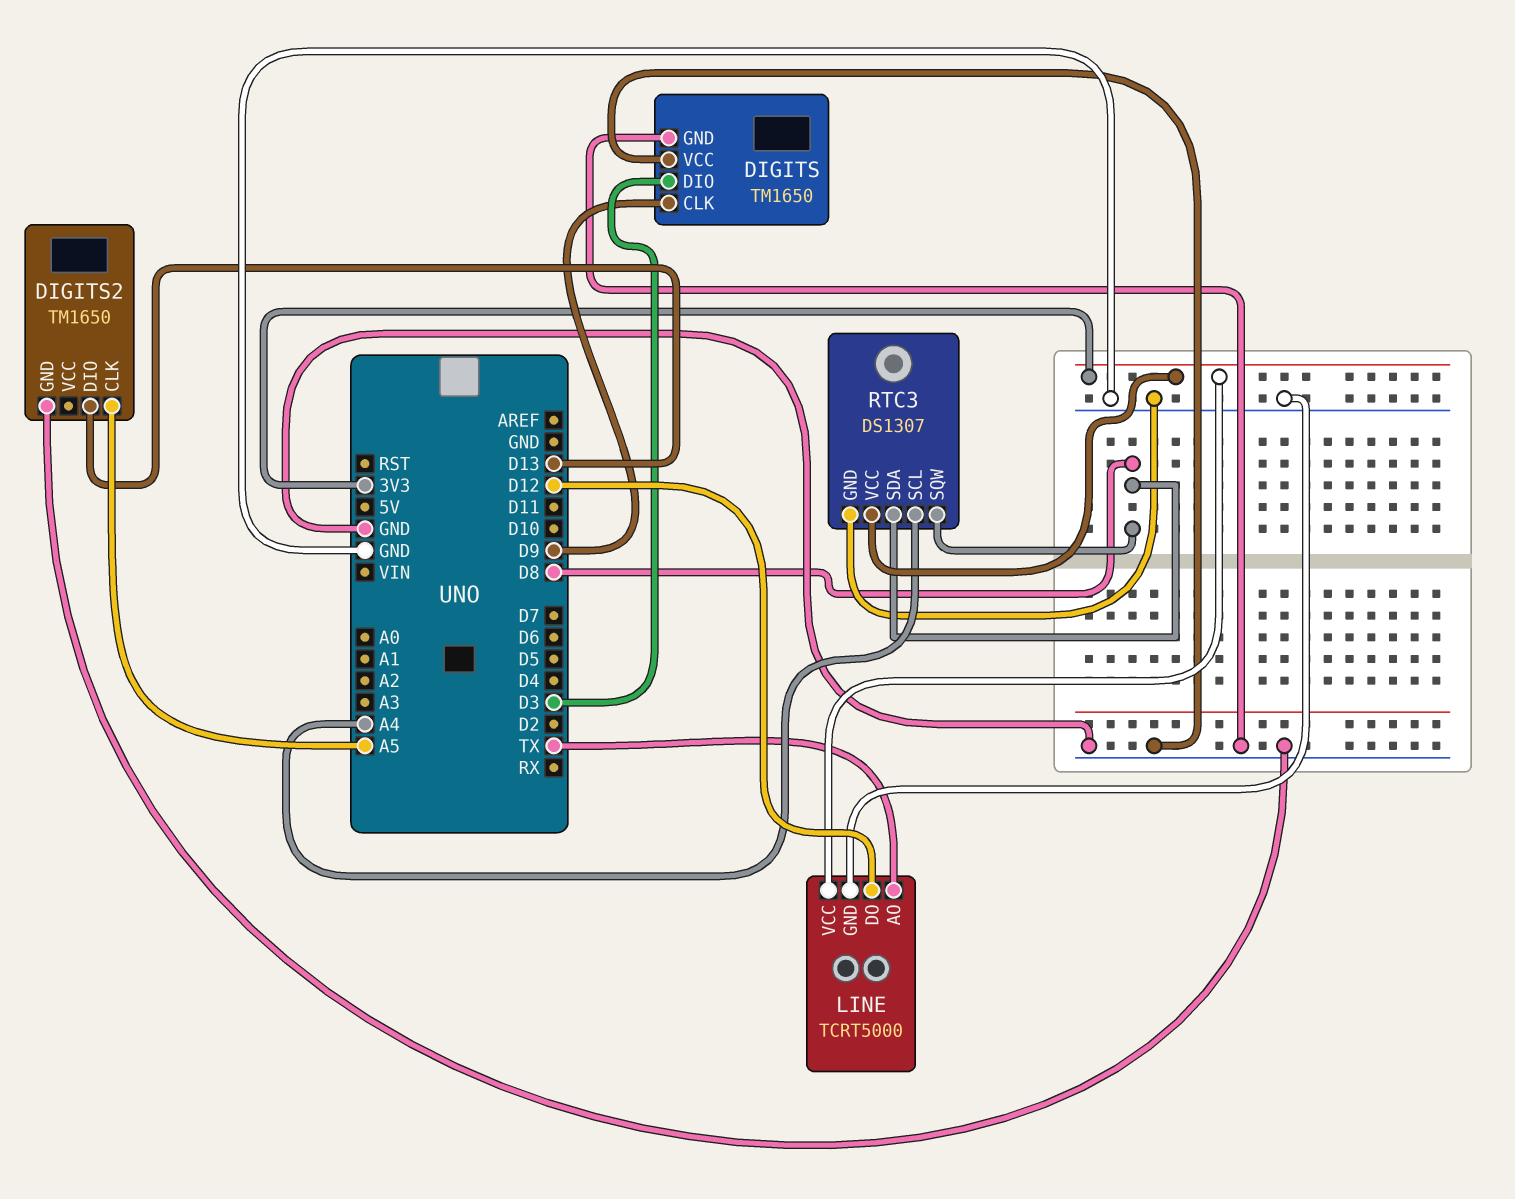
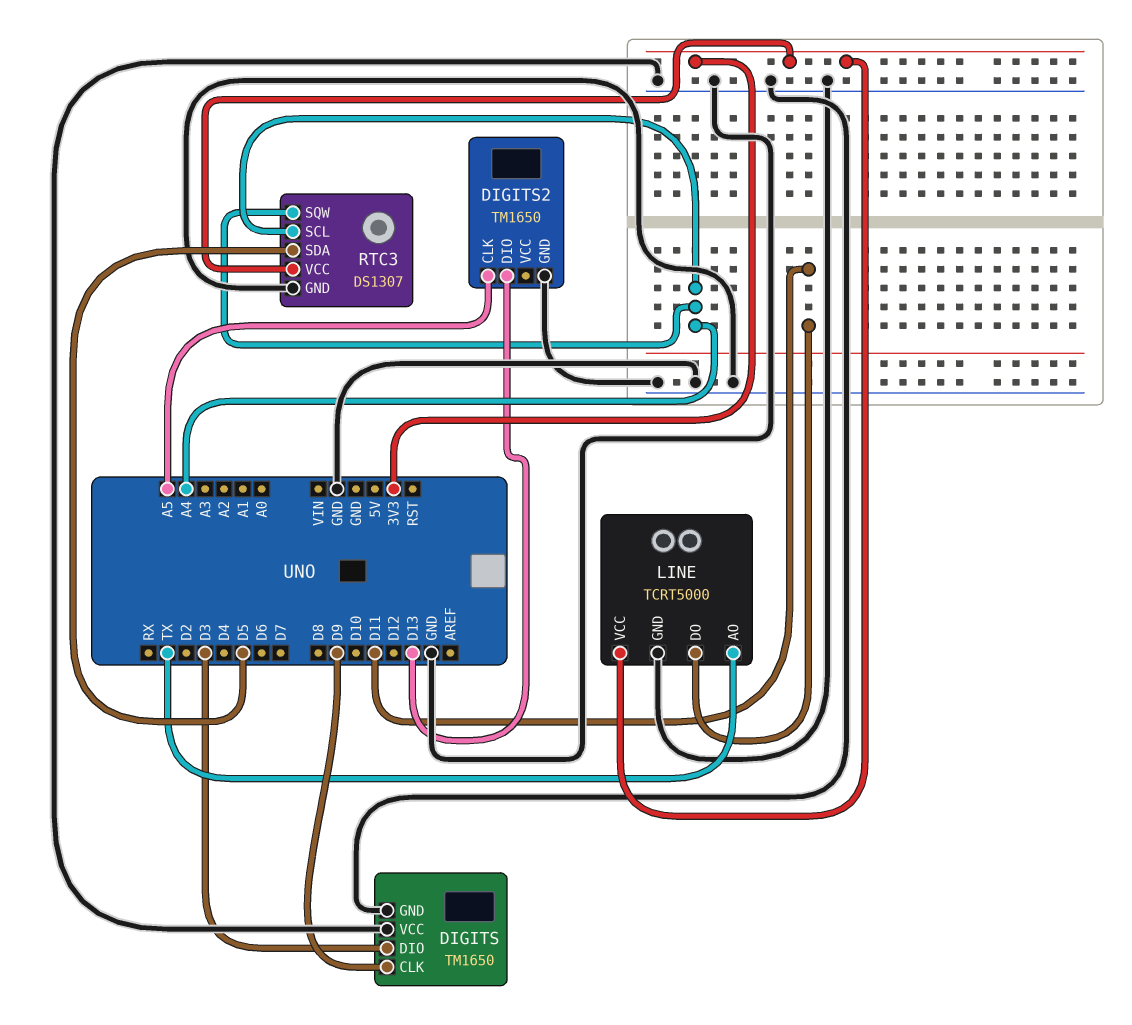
LINE pin DO: D12 -> D11
RTC3 pin SDA: D8 -> D5
RTC3 pin SQW: D8 -> A4

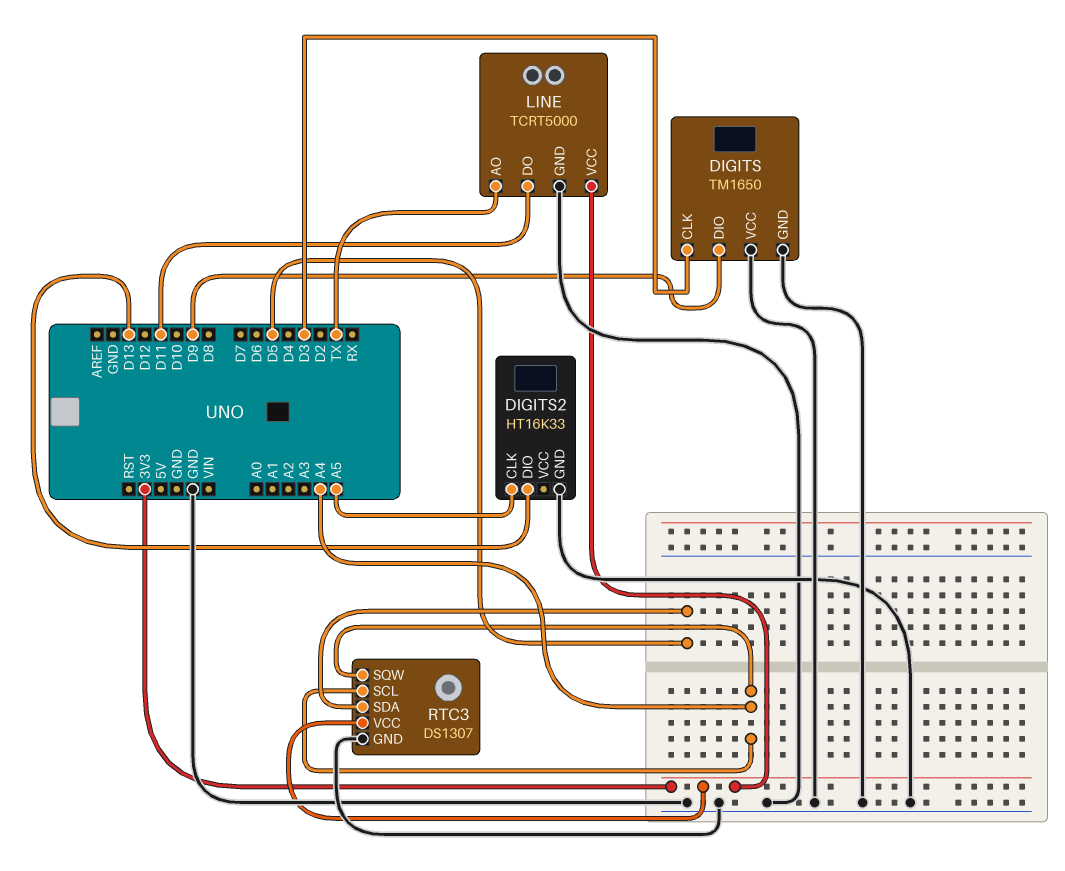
DIGITS pin CLK: D9 -> D3
DIGITS pin DIO: D3 -> D9
DIGITS2: TM1650 -> HT16K33

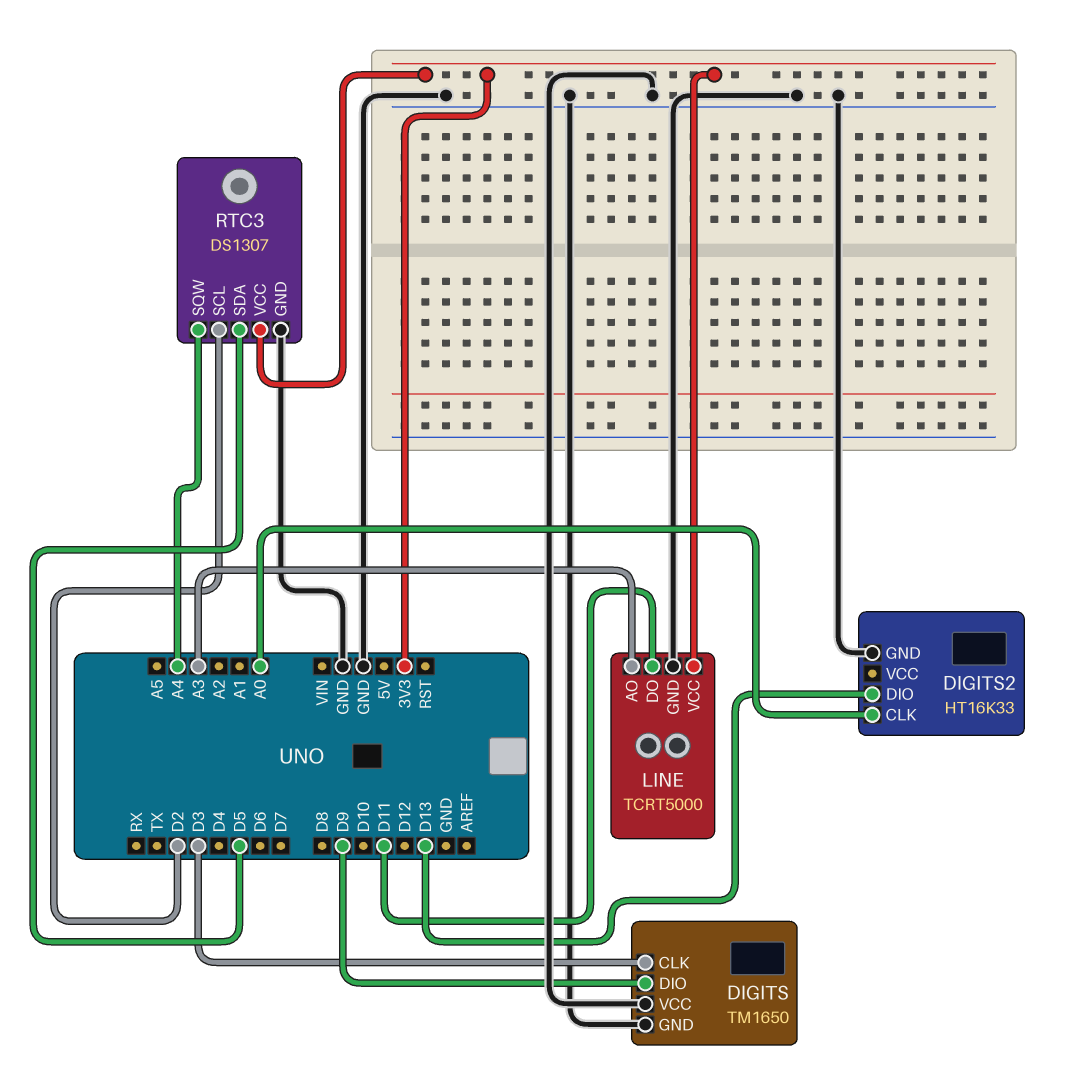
DIGITS2 pin CLK: A5 -> A0
LINE pin AO: TX -> A3
RTC3 pin SCL: A4 -> D2

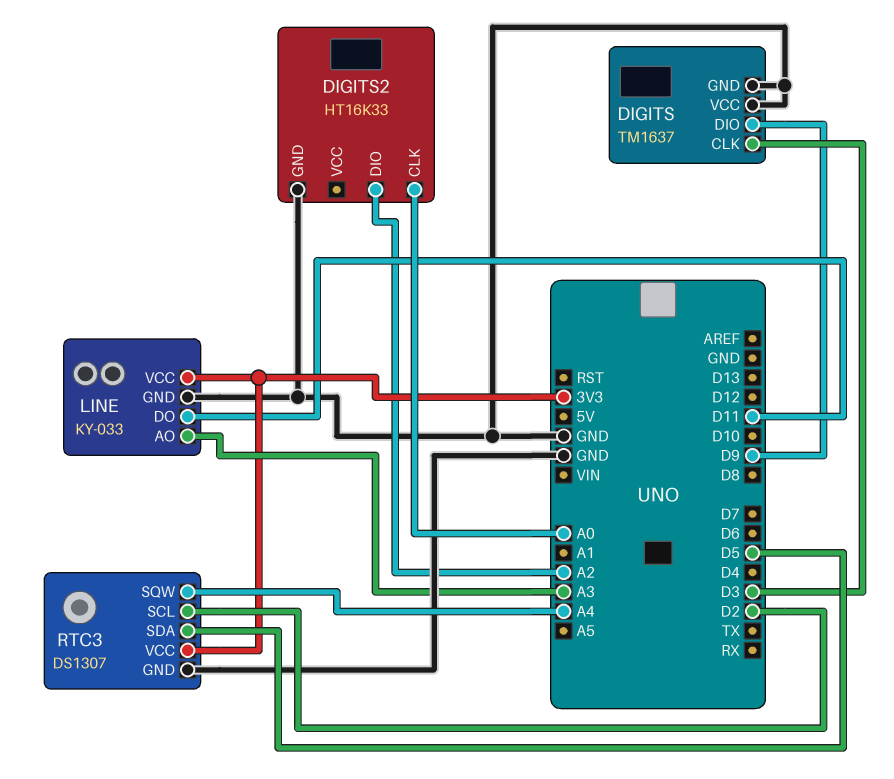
DIGITS: TM1650 -> TM1637
DIGITS2 pin DIO: D13 -> A2
LINE: TCRT5000 -> KY-033

